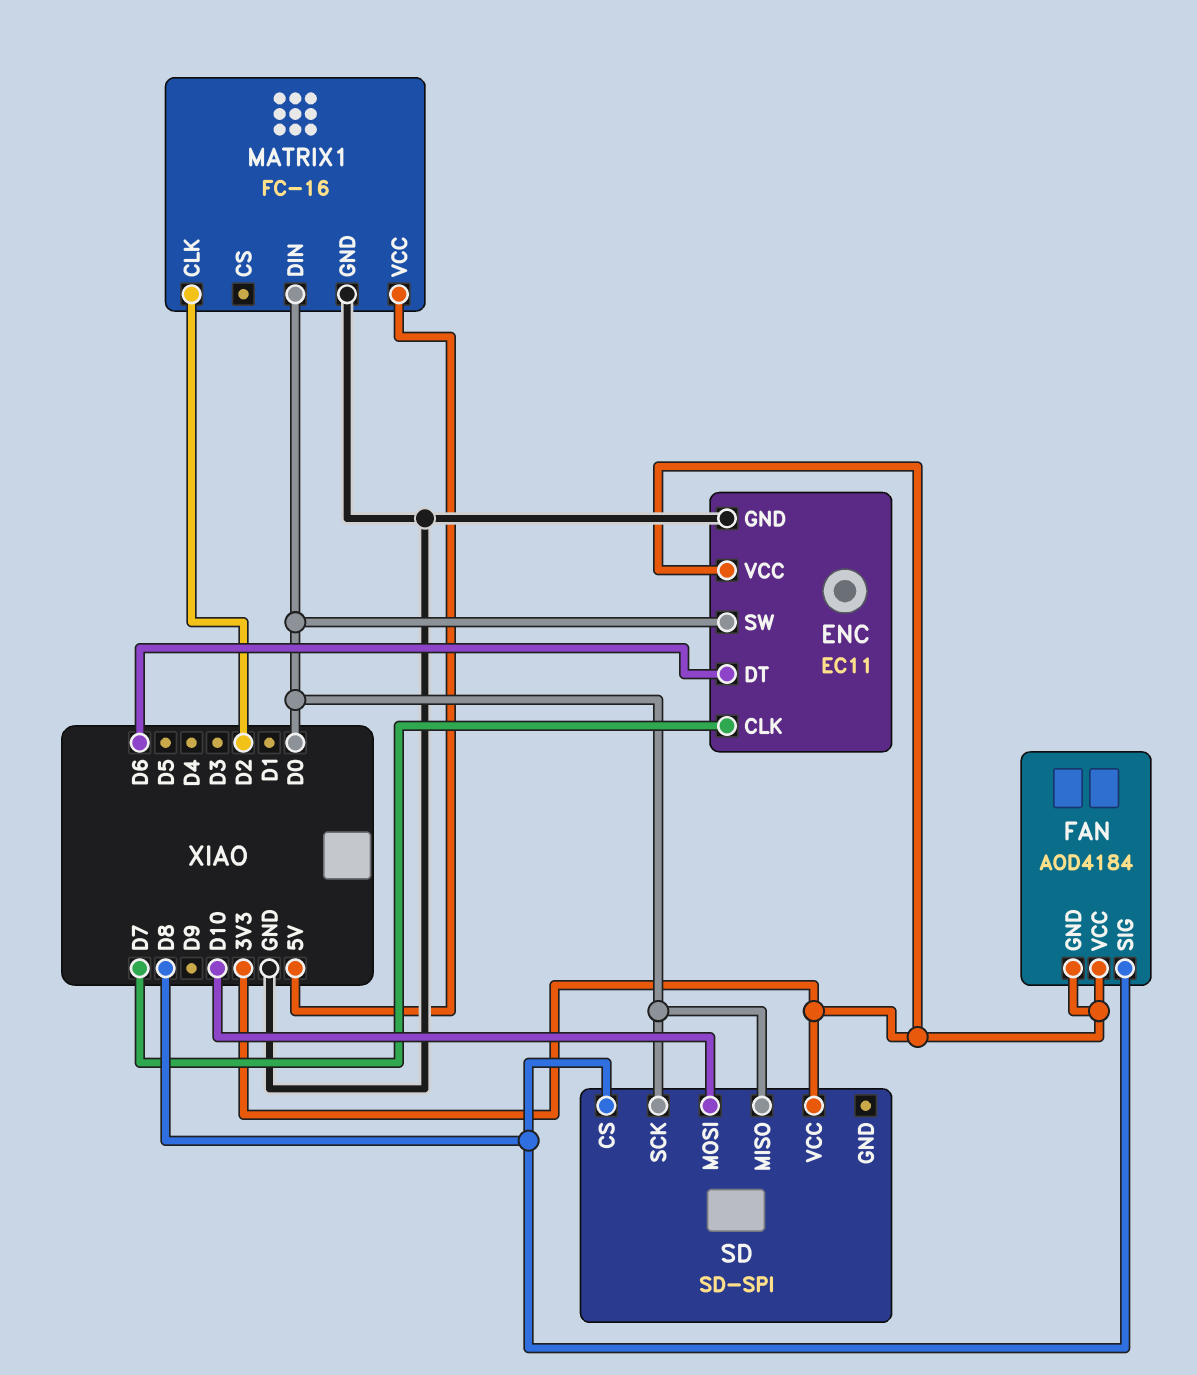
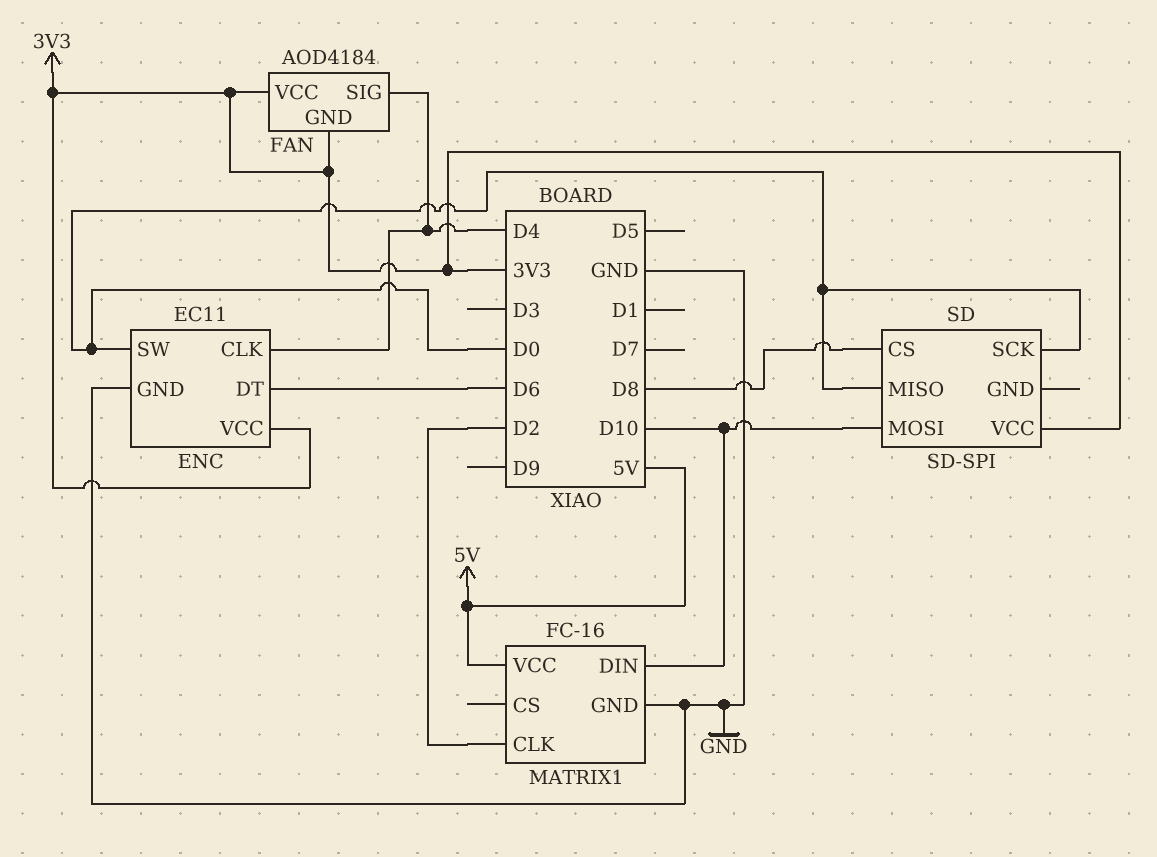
ENC pin CLK: D7 -> D4
FAN pin SIG: D8 -> D4
MATRIX1 pin DIN: D0 -> D10

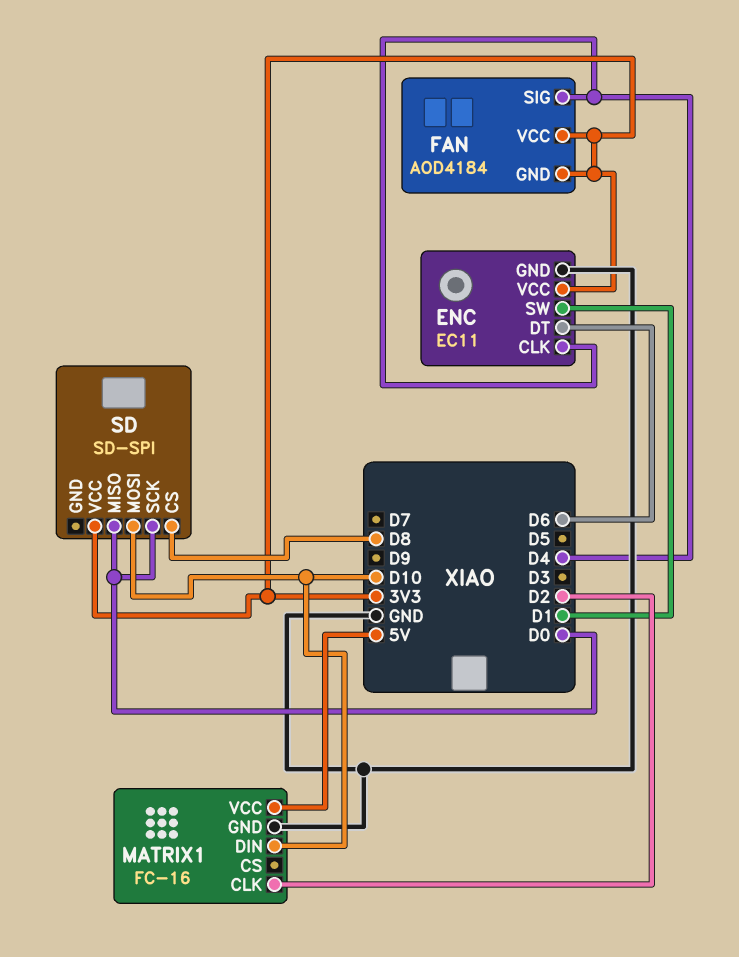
ENC pin SW: D0 -> D1

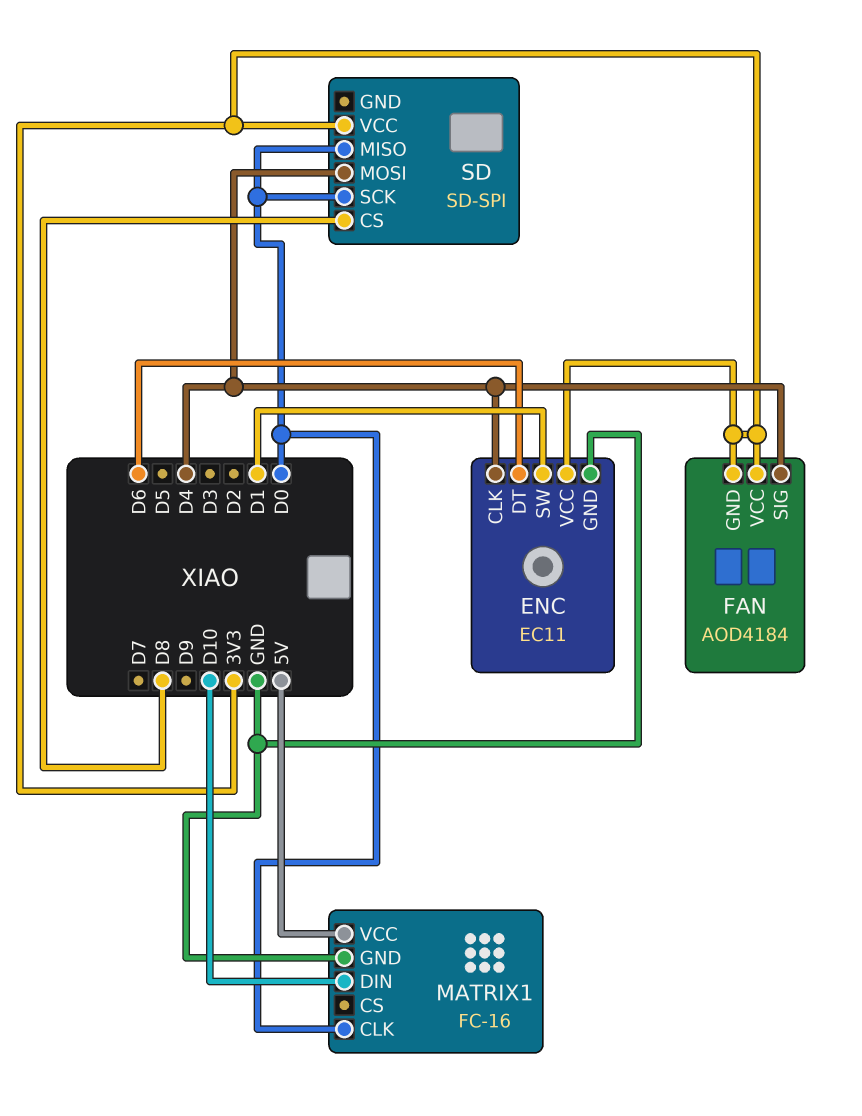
MATRIX1 pin CLK: D2 -> D0
SD pin MOSI: D10 -> D4

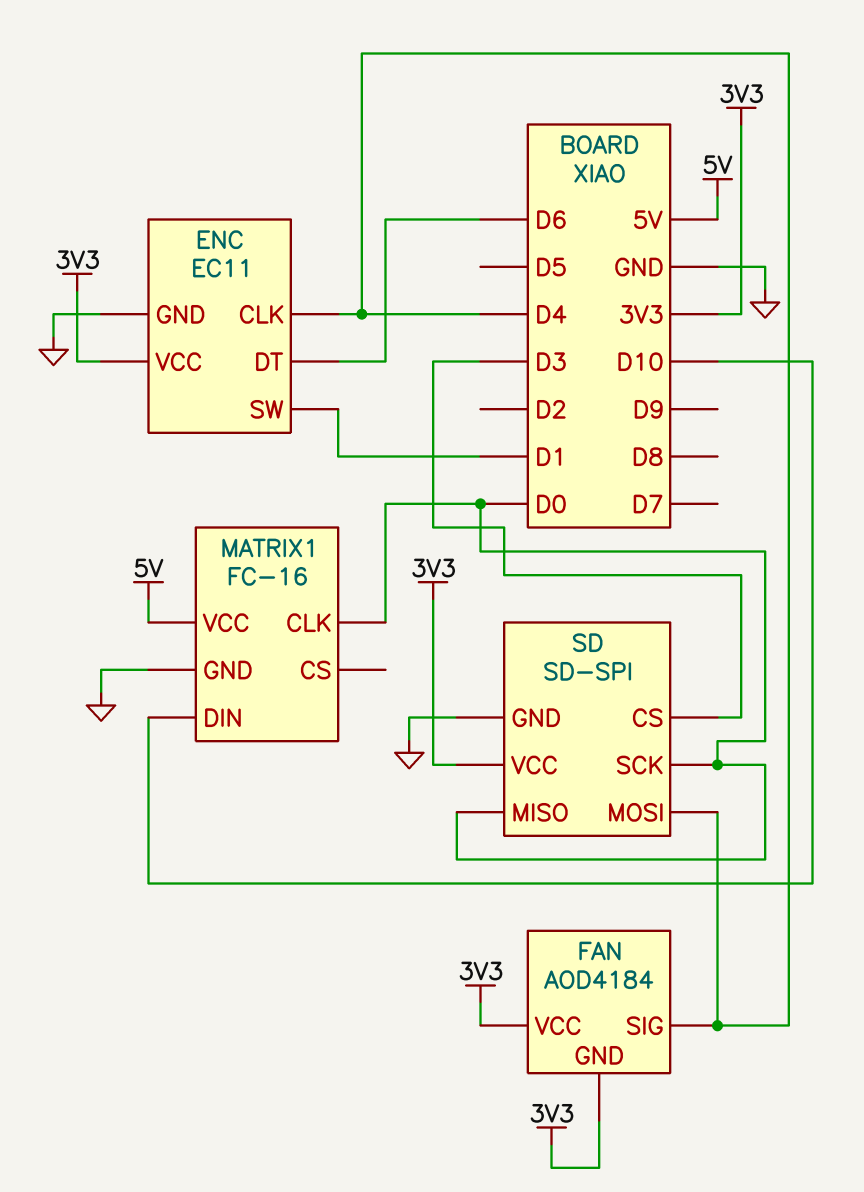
SD pin CS: D8 -> D3
SD pin GND: none -> GND

